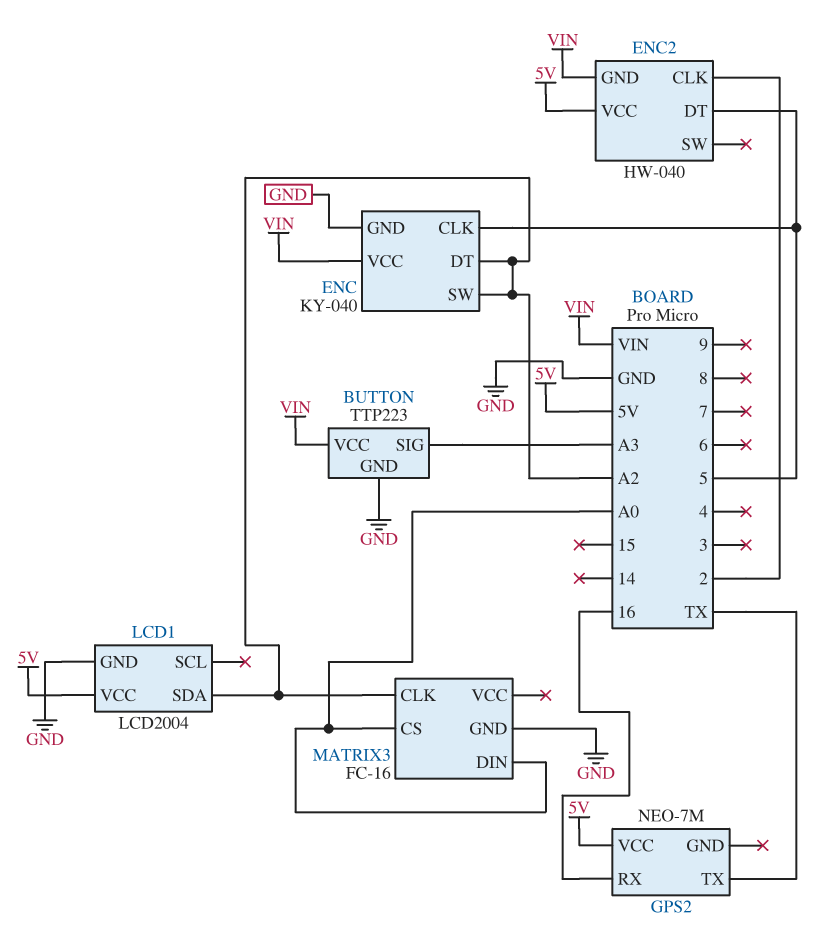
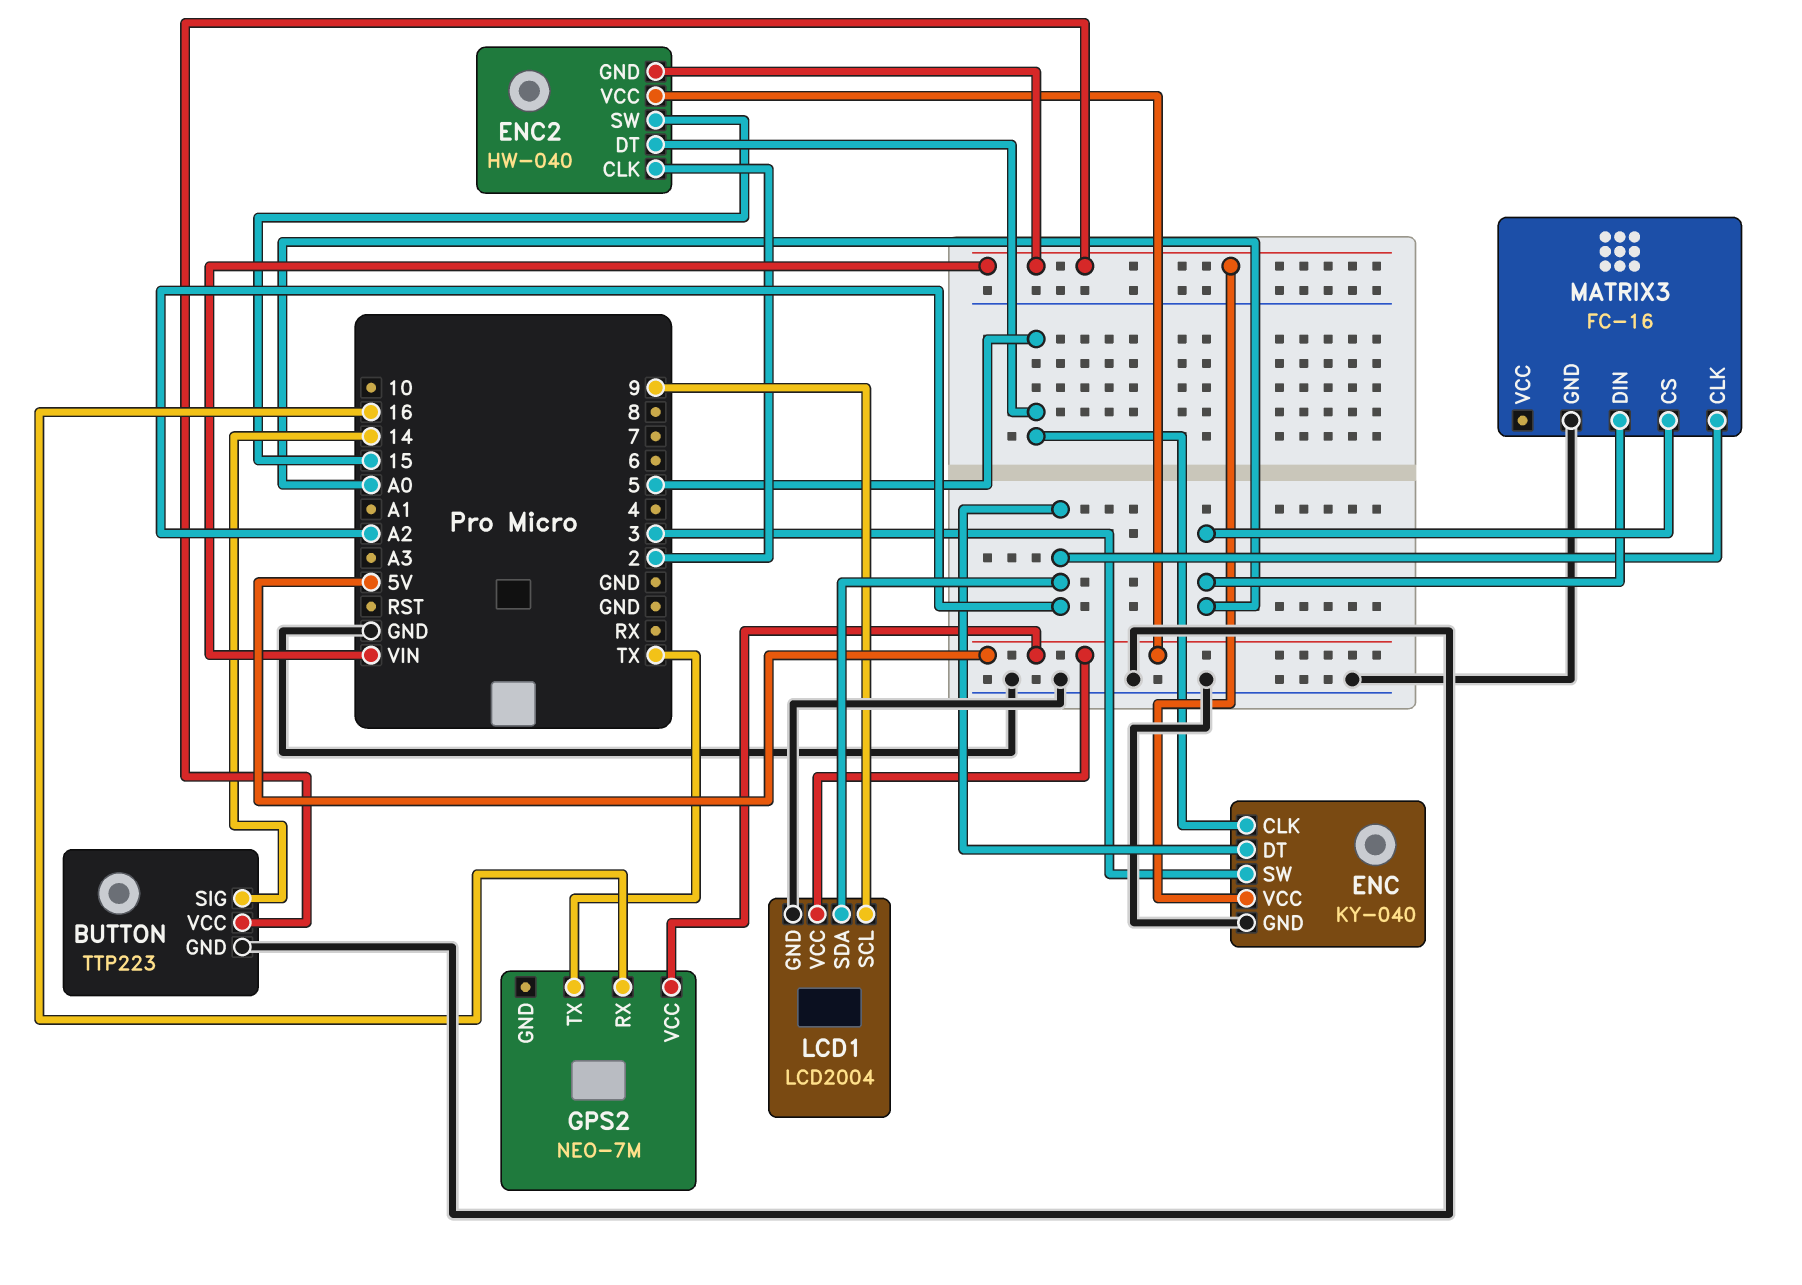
BUTTON pin SIG: A3 -> 14
ENC pin SW: A2 -> 3
ENC2 pin SW: none -> 15
LCD1 pin SCL: none -> 9

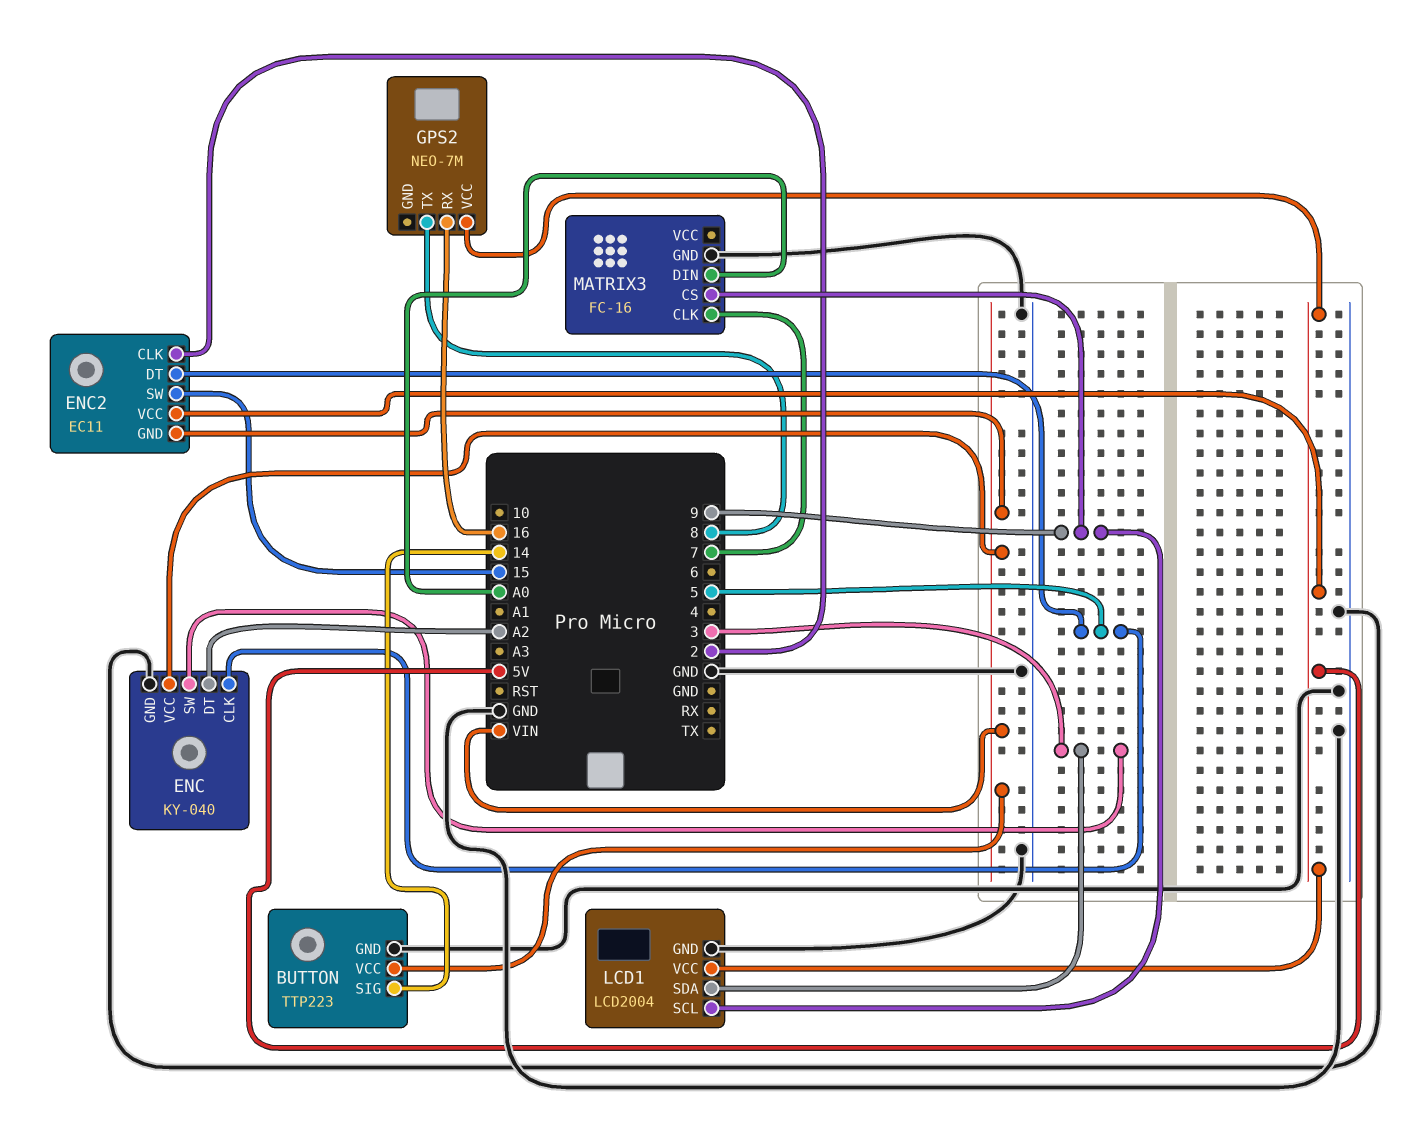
ENC2: HW-040 -> EC11
GPS2 pin TX: TX -> 8
LCD1 pin SDA: A2 -> 3
MATRIX3 pin CLK: A2 -> 7
MATRIX3 pin CS: A0 -> 9

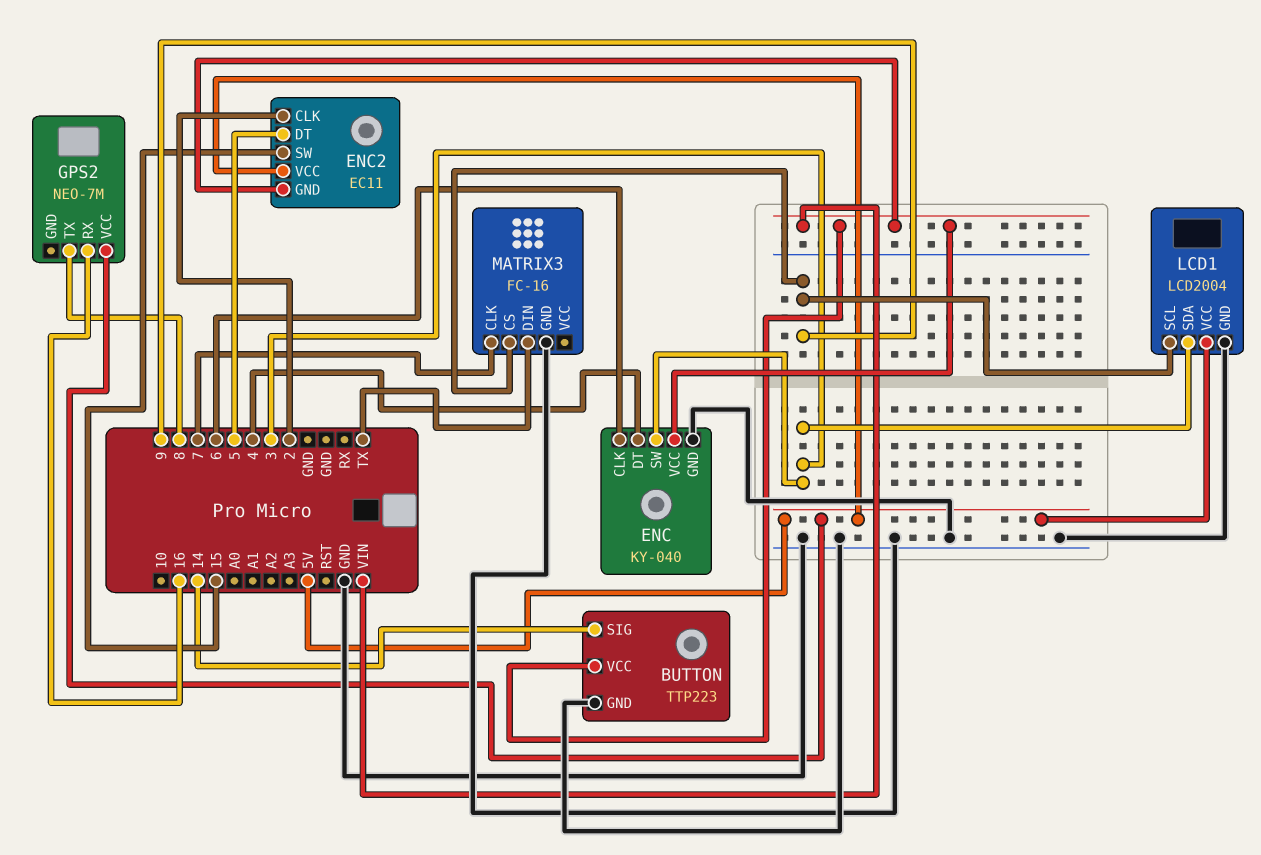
ENC pin CLK: 5 -> 6
ENC pin DT: A2 -> 4
MATRIX3 pin DIN: A0 -> TX

